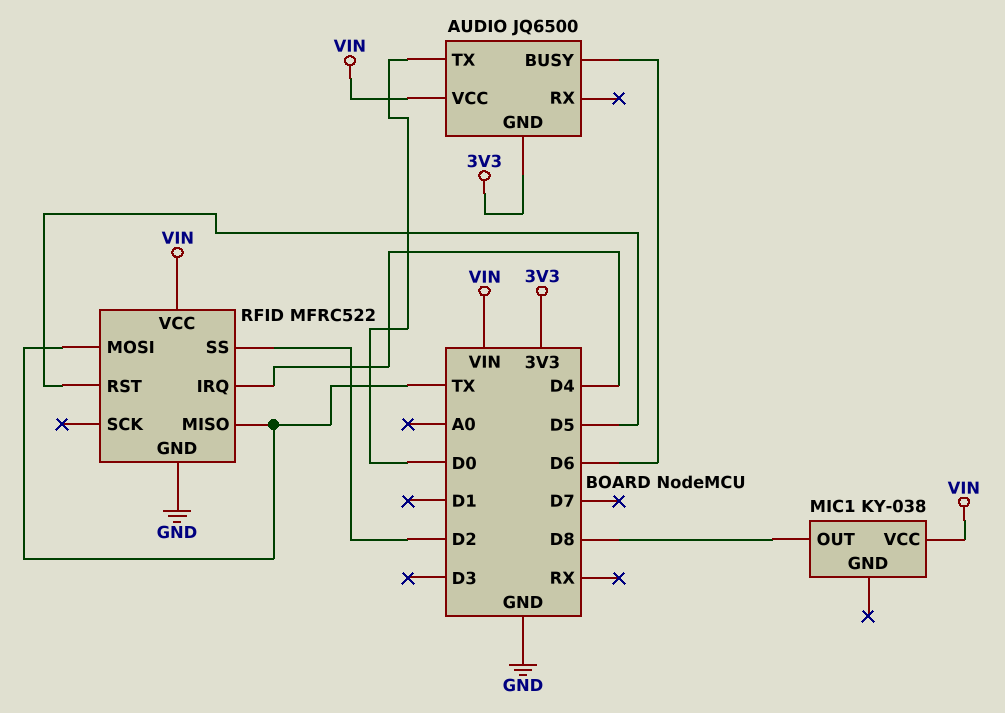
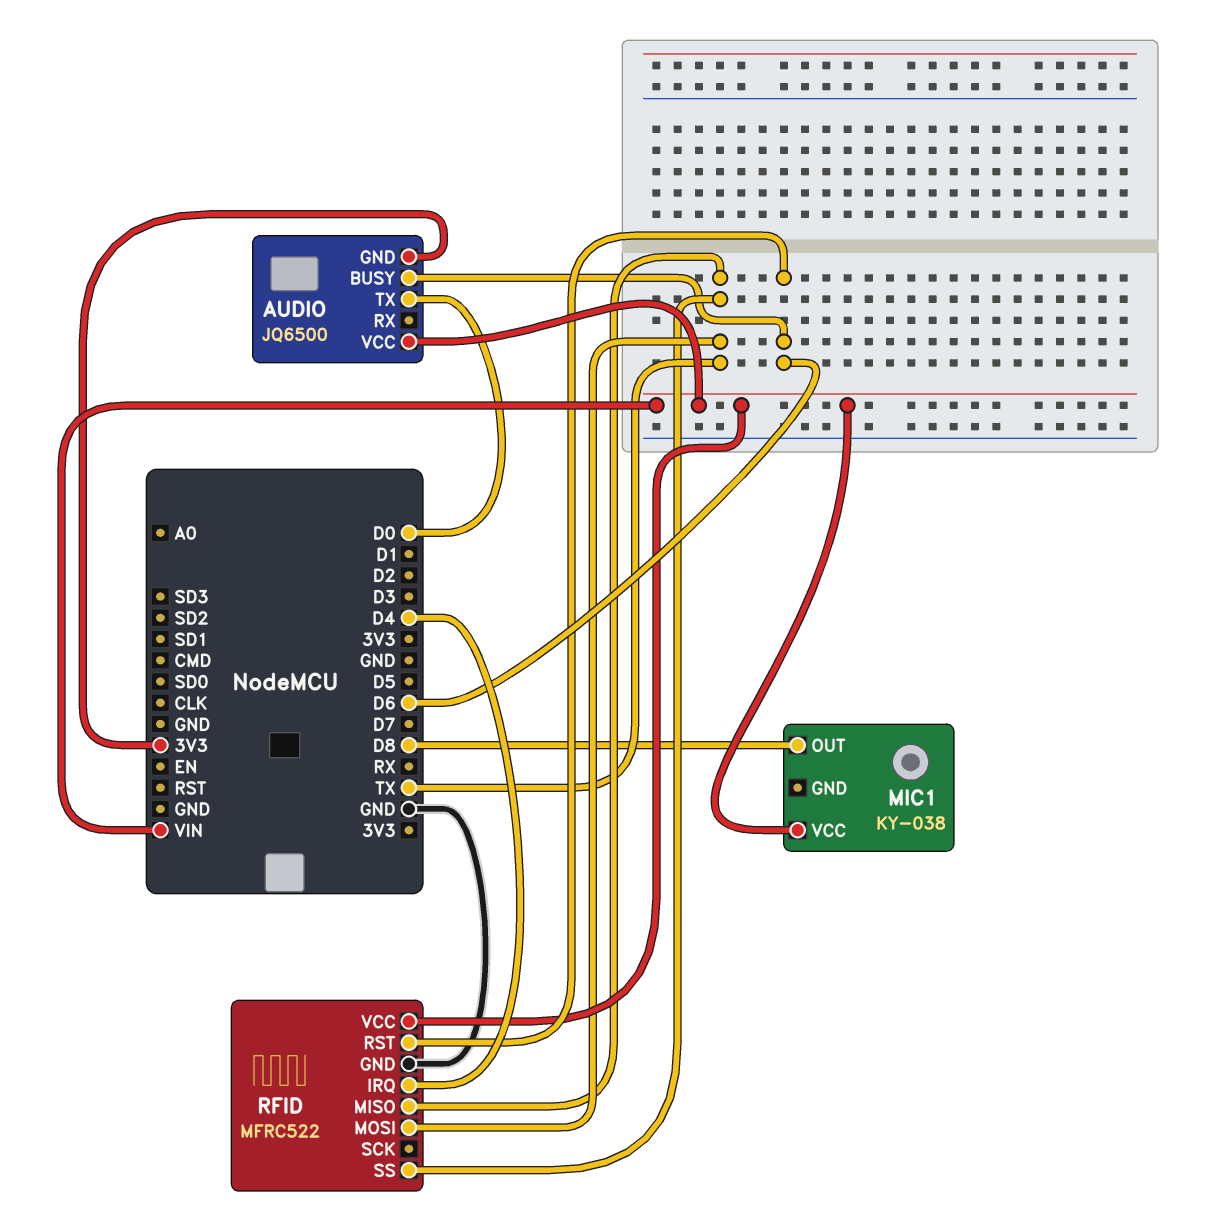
RFID pin RST: D5 -> D6
RFID pin SS: D2 -> TX

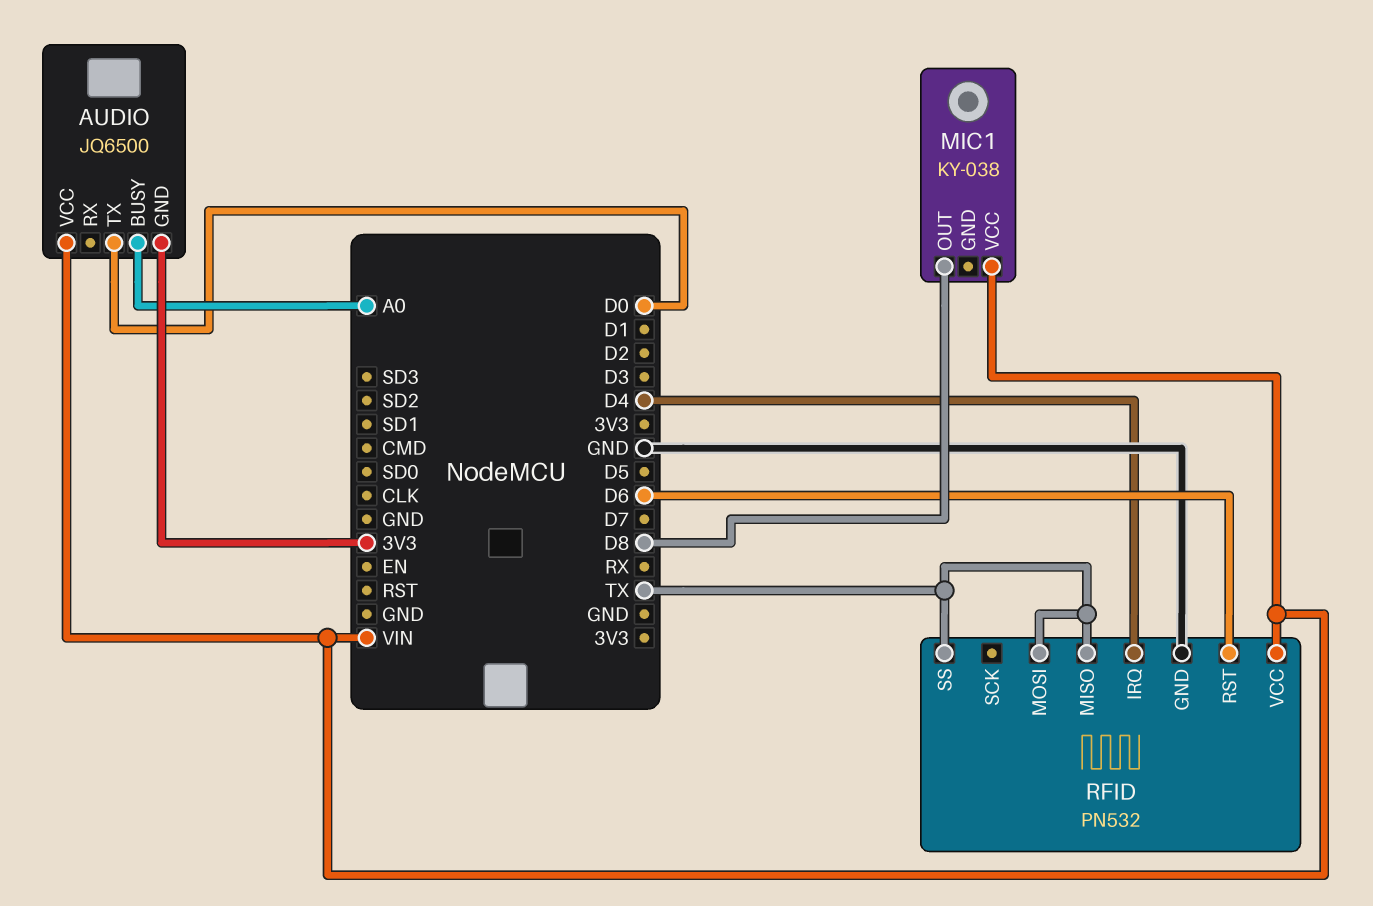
AUDIO pin BUSY: D6 -> A0
RFID: MFRC522 -> PN532

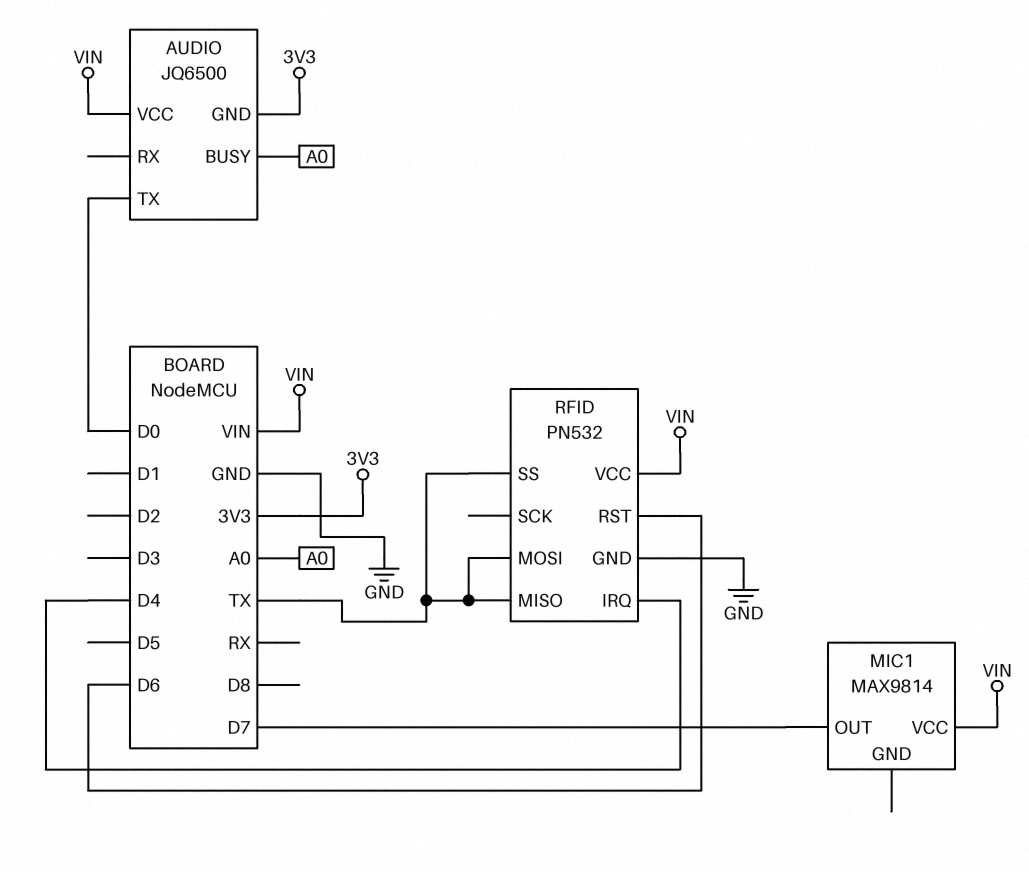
MIC1: KY-038 -> MAX9814
MIC1 pin OUT: D8 -> D7

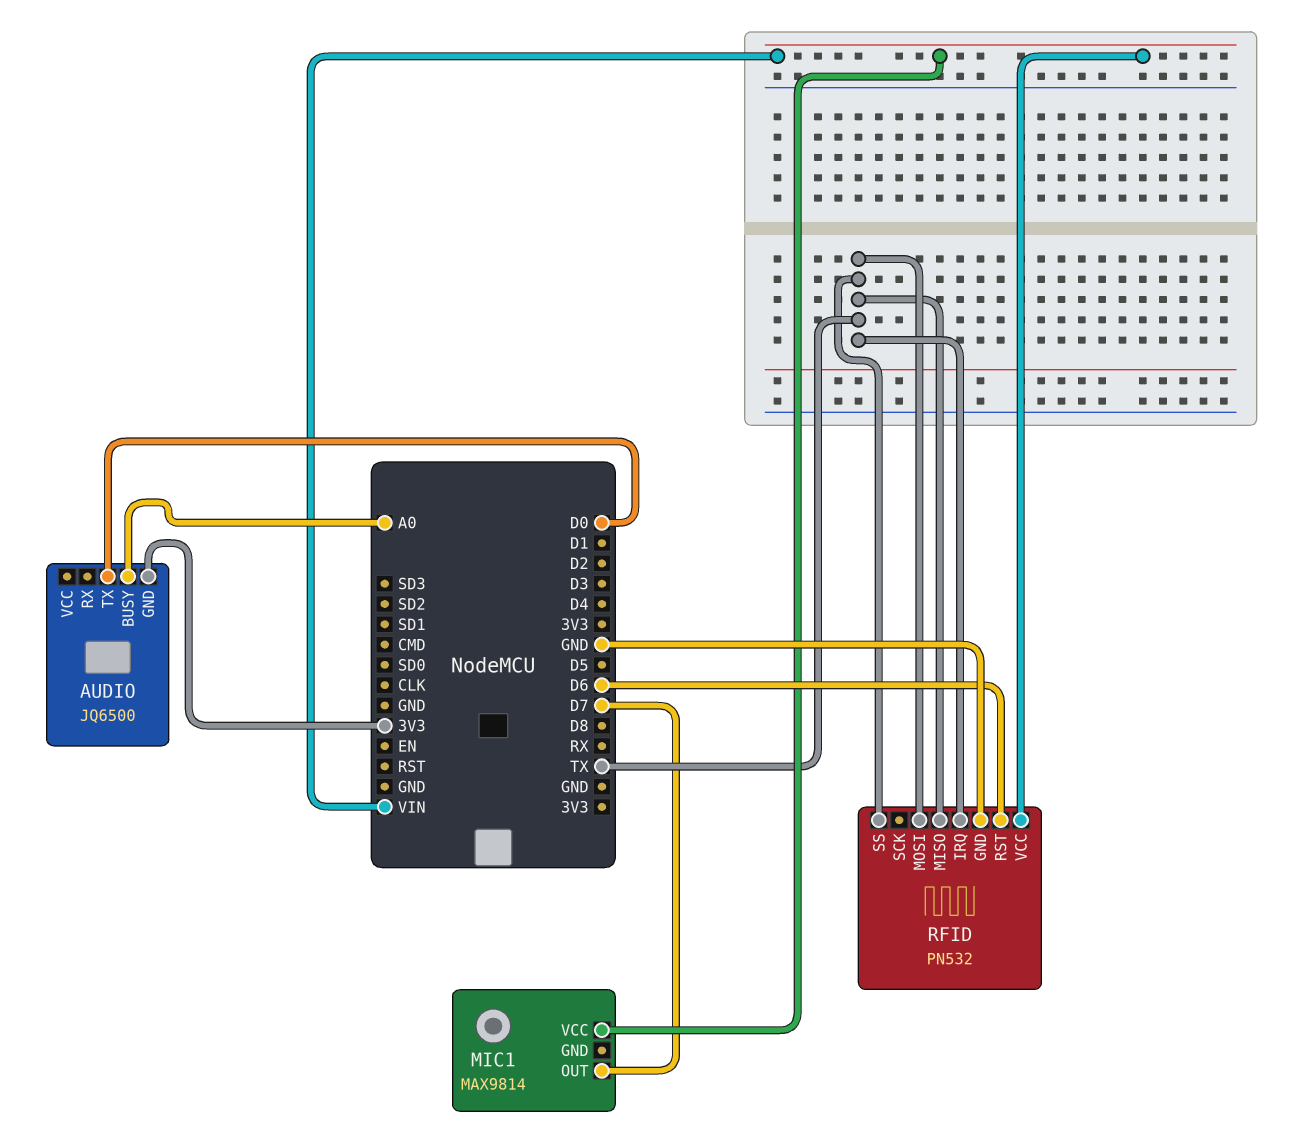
AUDIO pin VCC: VIN -> none
RFID pin IRQ: D4 -> TX

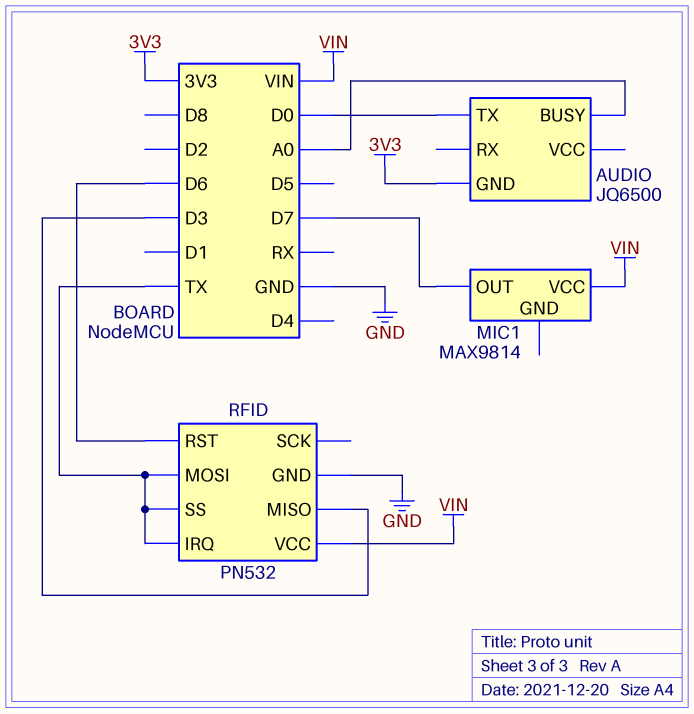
RFID pin MISO: TX -> D3

